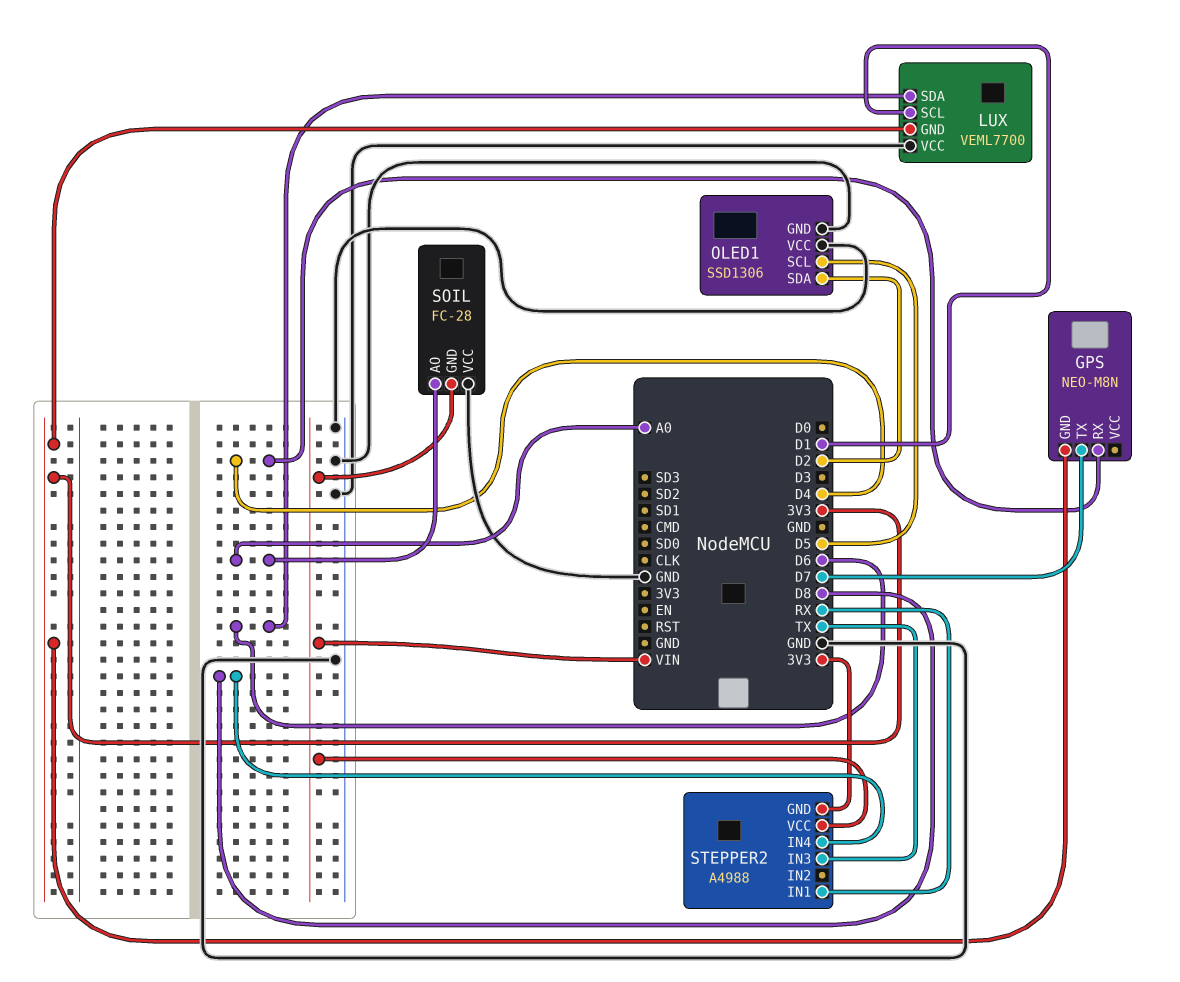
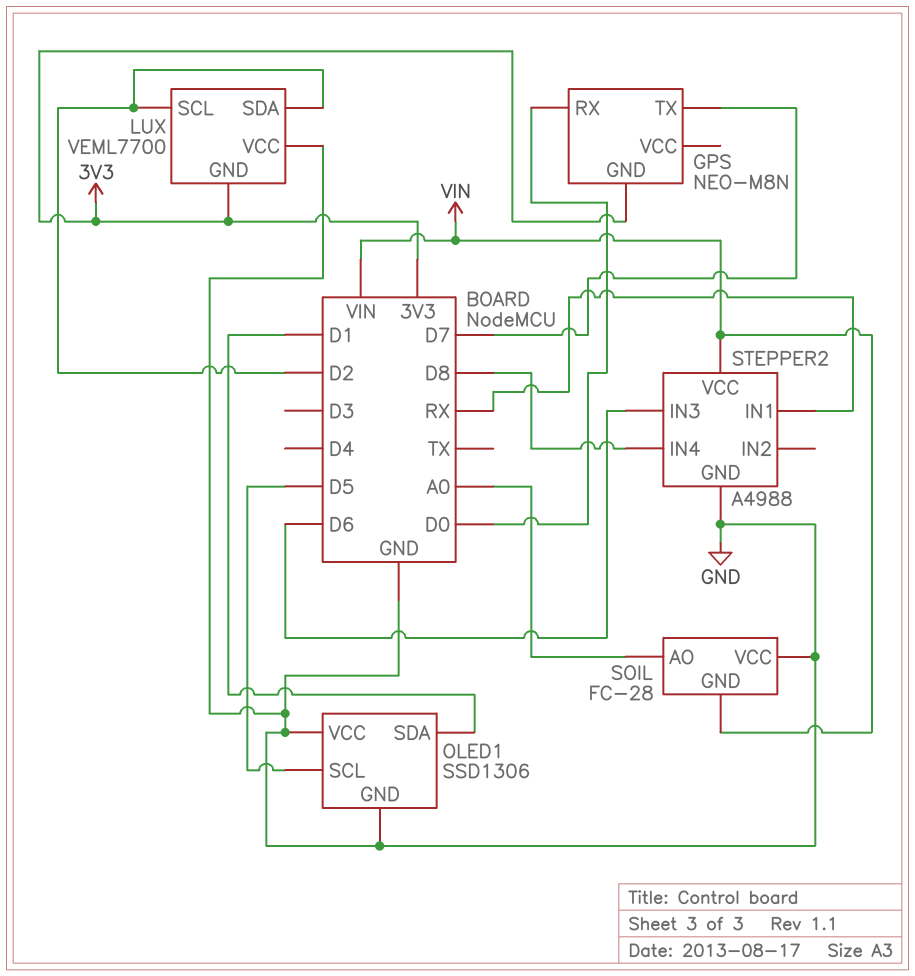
GPS pin RX: D4 -> D0
LUX pin SCL: D1 -> D2
LUX pin SDA: D6 -> D2
OLED1 pin SDA: D2 -> D1
STEPPER2 pin GND: 3V3 -> GND
STEPPER2 pin IN3: TX -> D6

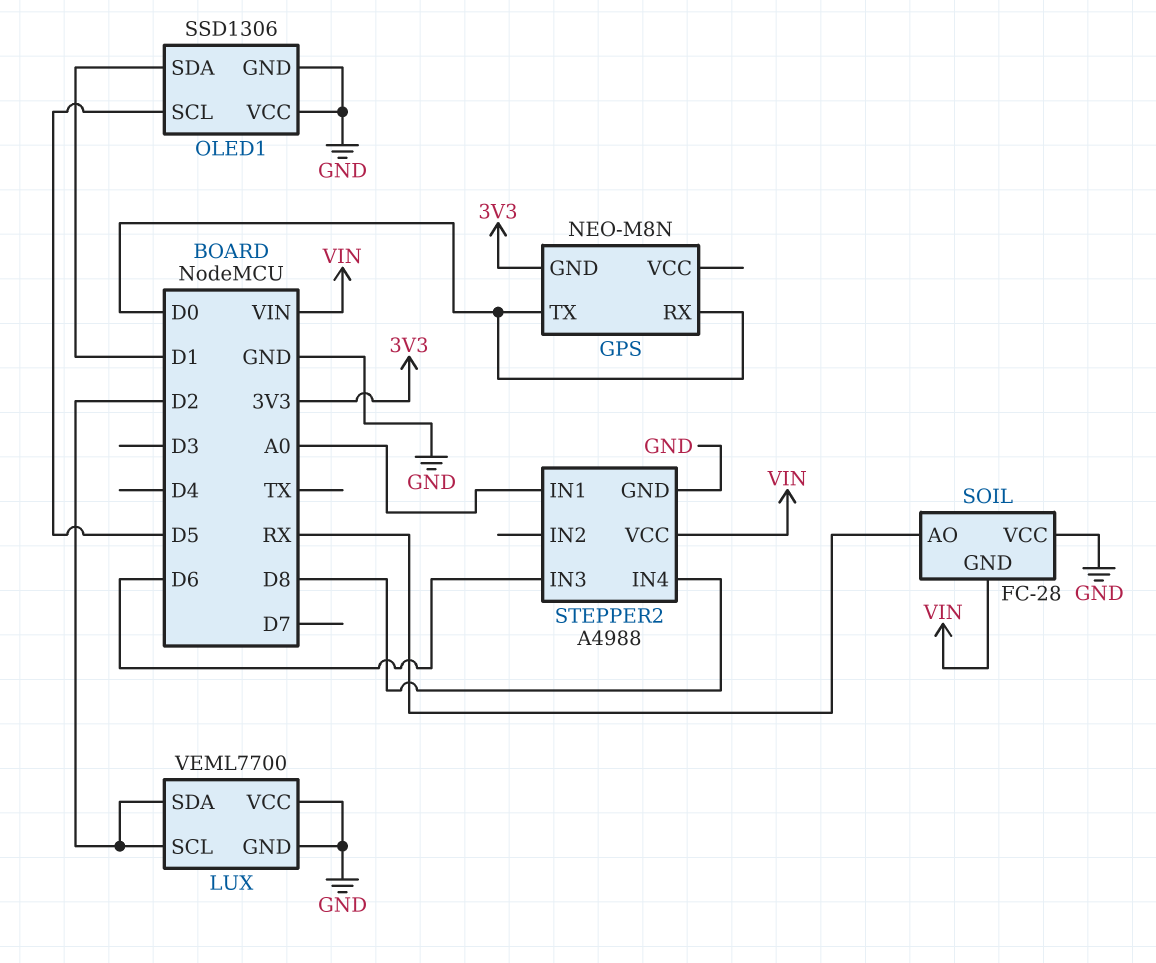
GPS pin TX: D7 -> D0
LUX pin GND: 3V3 -> GND
SOIL pin AO: A0 -> RX
STEPPER2 pin IN1: RX -> A0

